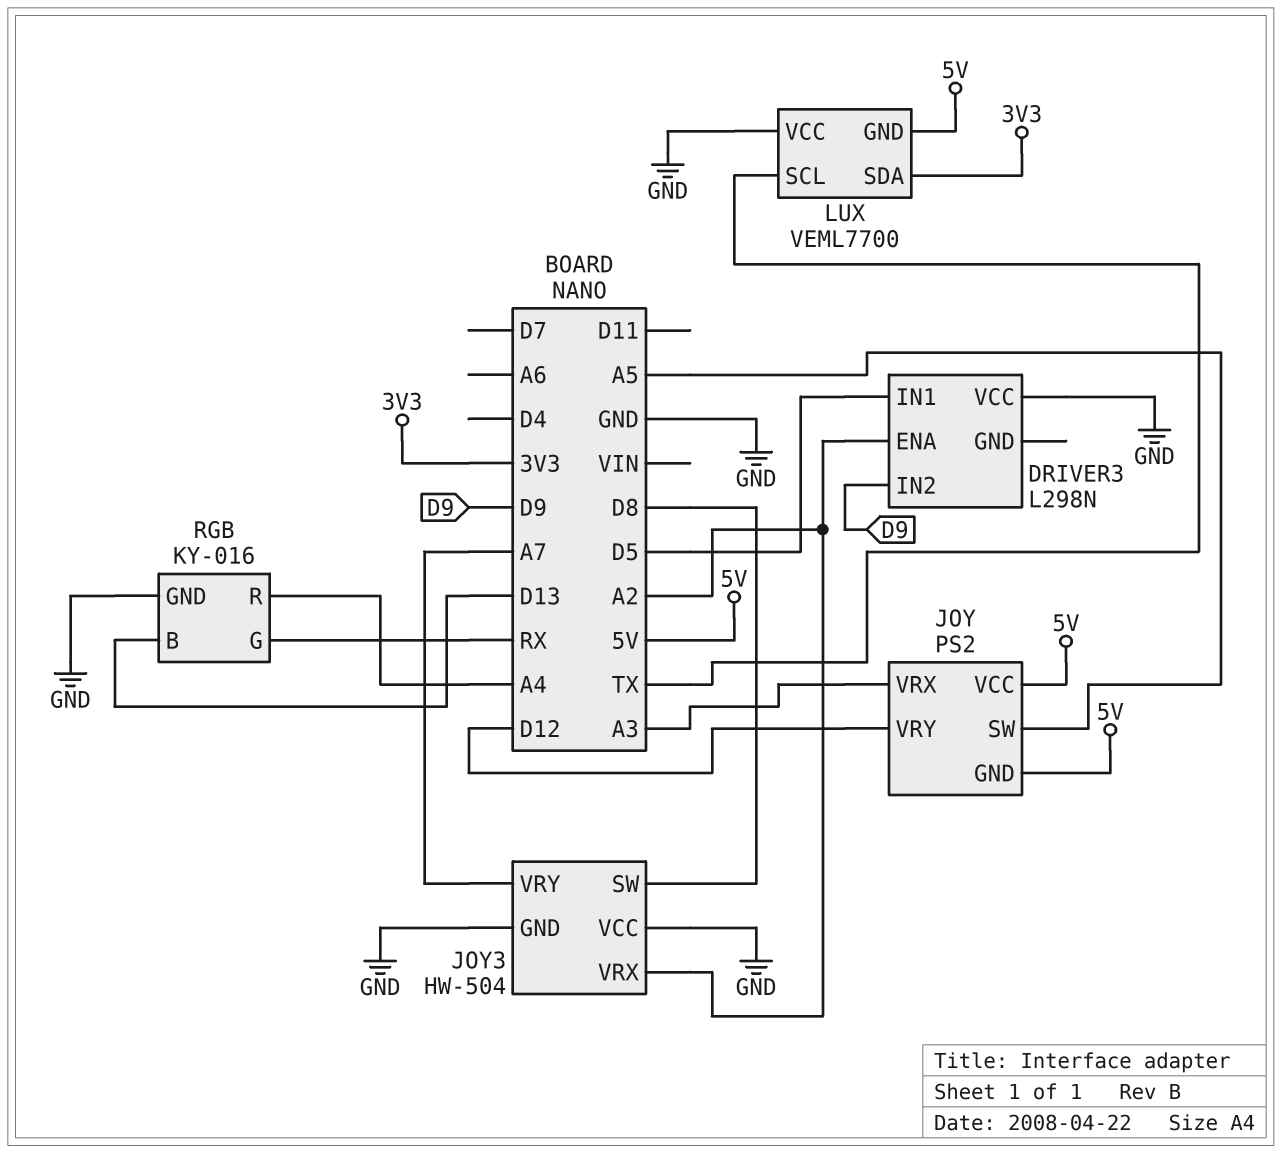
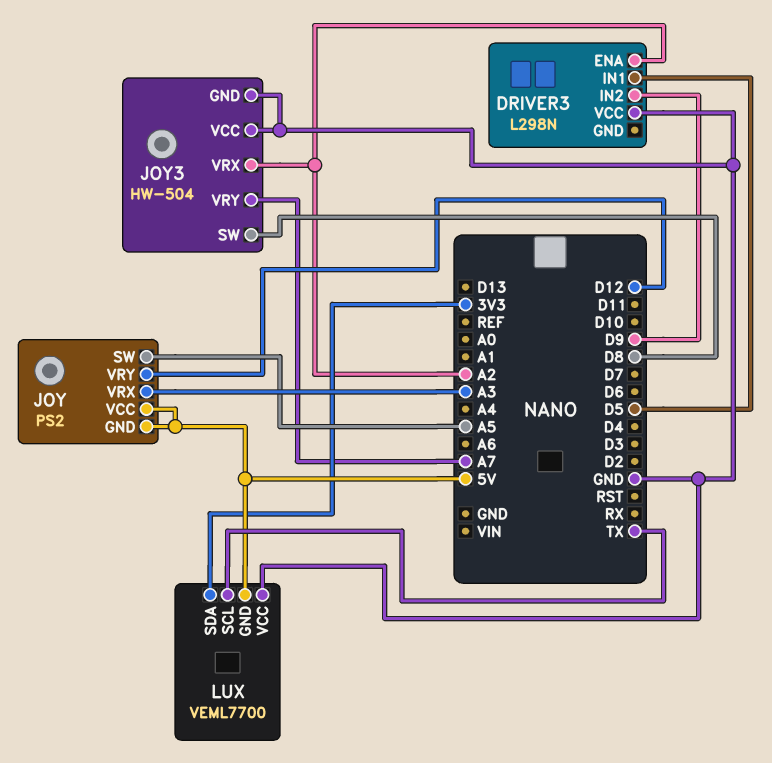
RGB: KY-016 -> none
RGB pin B: D13 -> none
RGB pin G: RX -> none
RGB pin GND: GND -> none
RGB pin R: A4 -> none

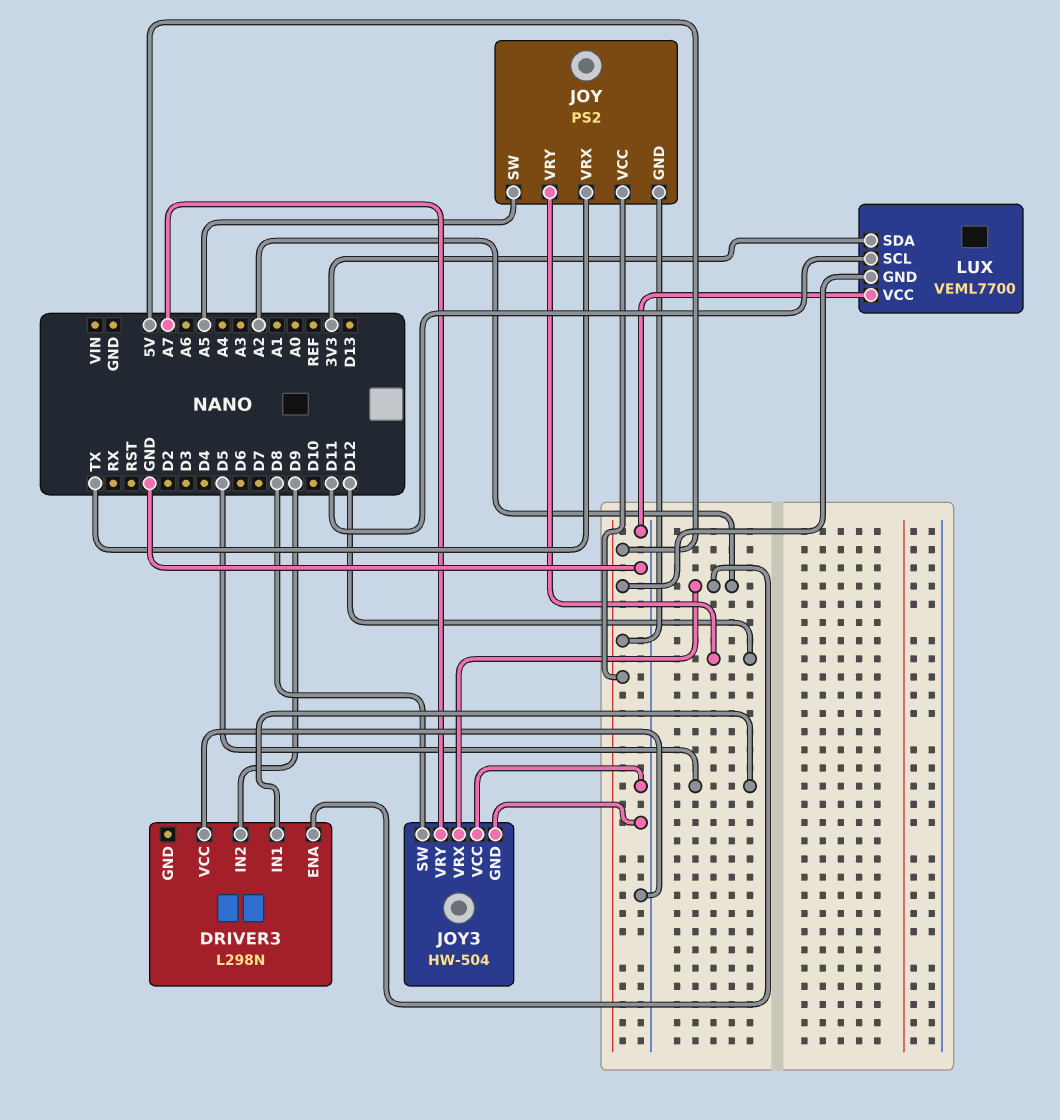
JOY pin VRX: A3 -> TX
LUX pin SCL: TX -> D11

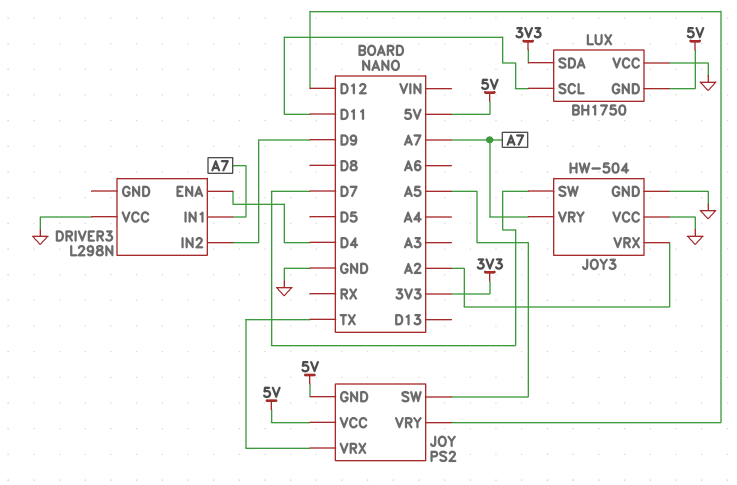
DRIVER3 pin ENA: A2 -> D4
DRIVER3 pin IN1: D5 -> A7
JOY3 pin SW: D8 -> D7
LUX: VEML7700 -> BH1750

